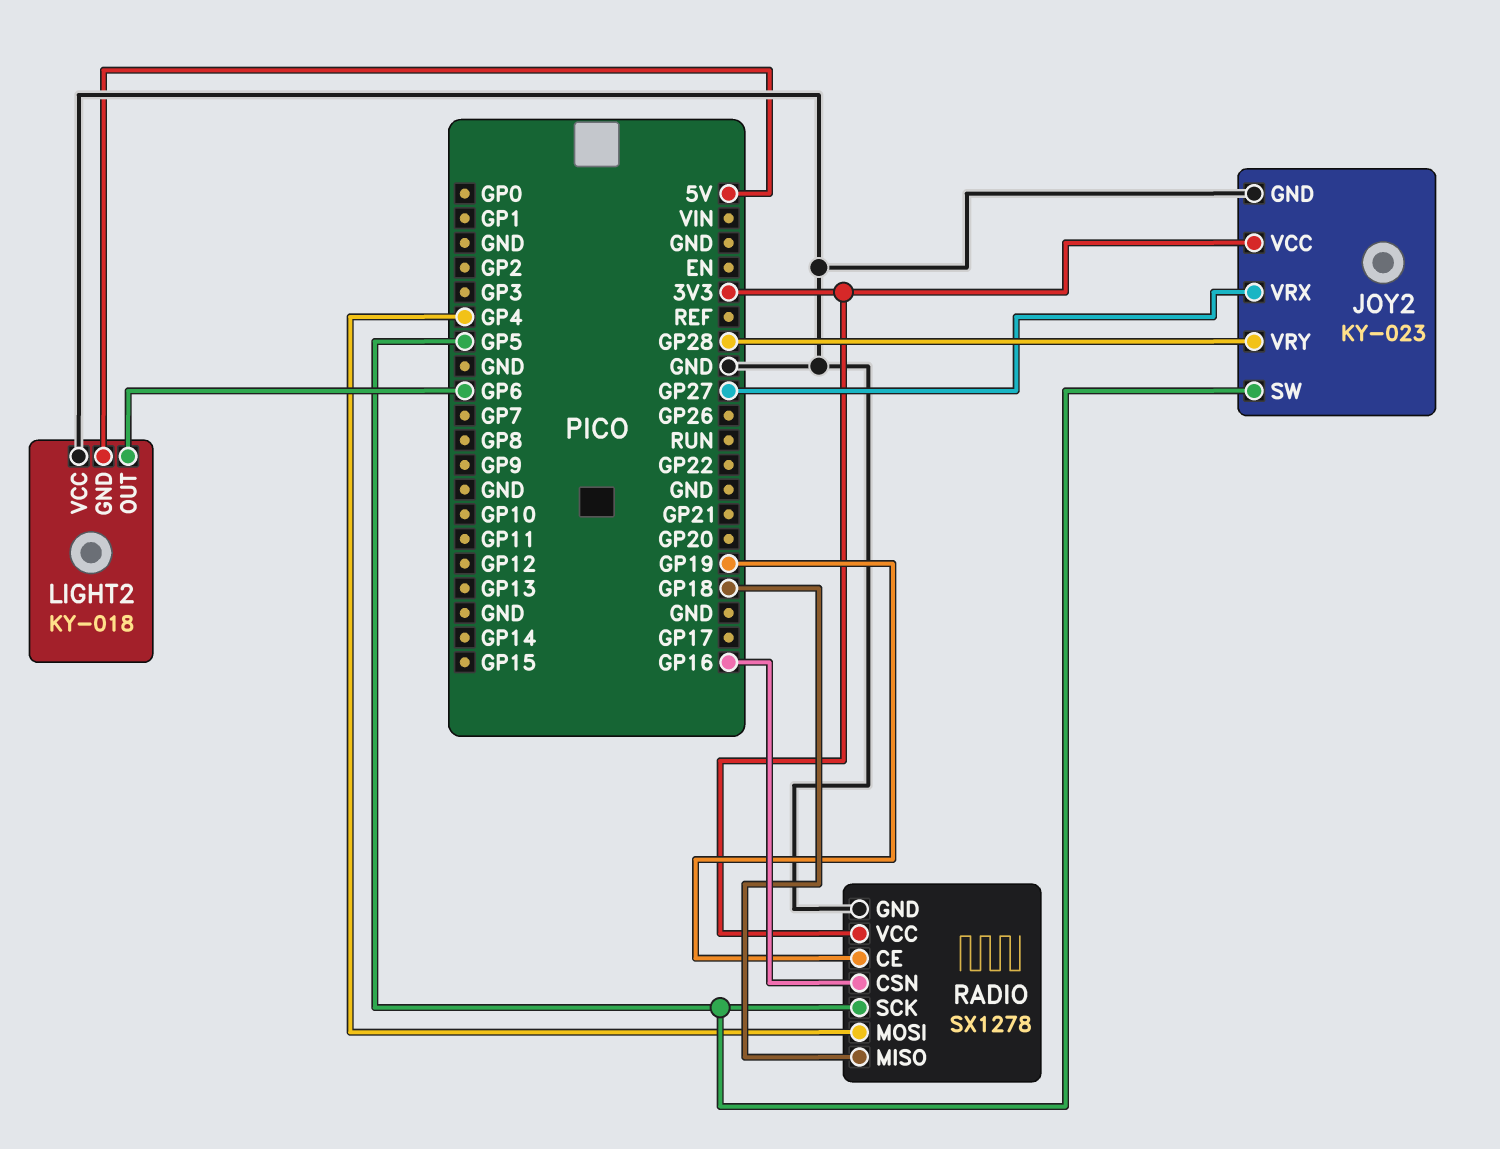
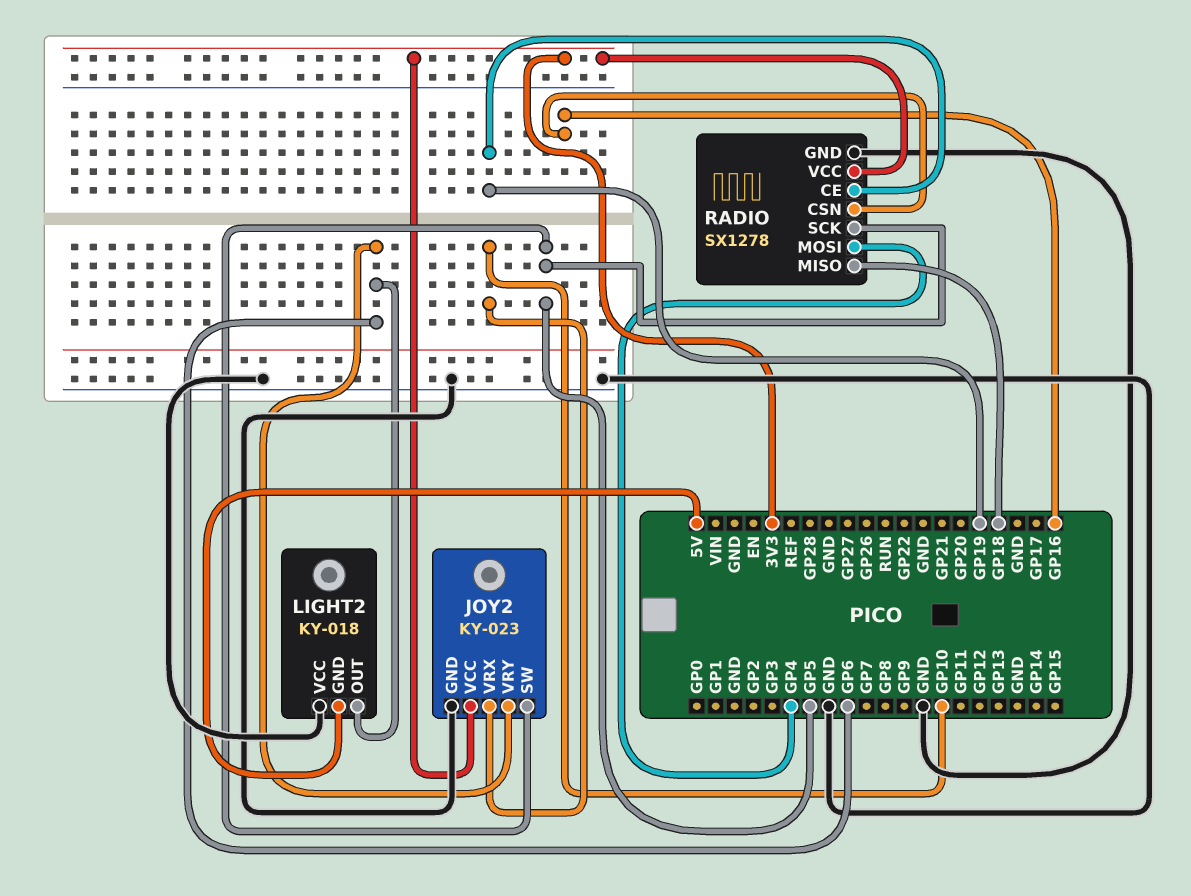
JOY2 pin VRX: GP27 -> GP10
JOY2 pin VRY: GP28 -> GP6

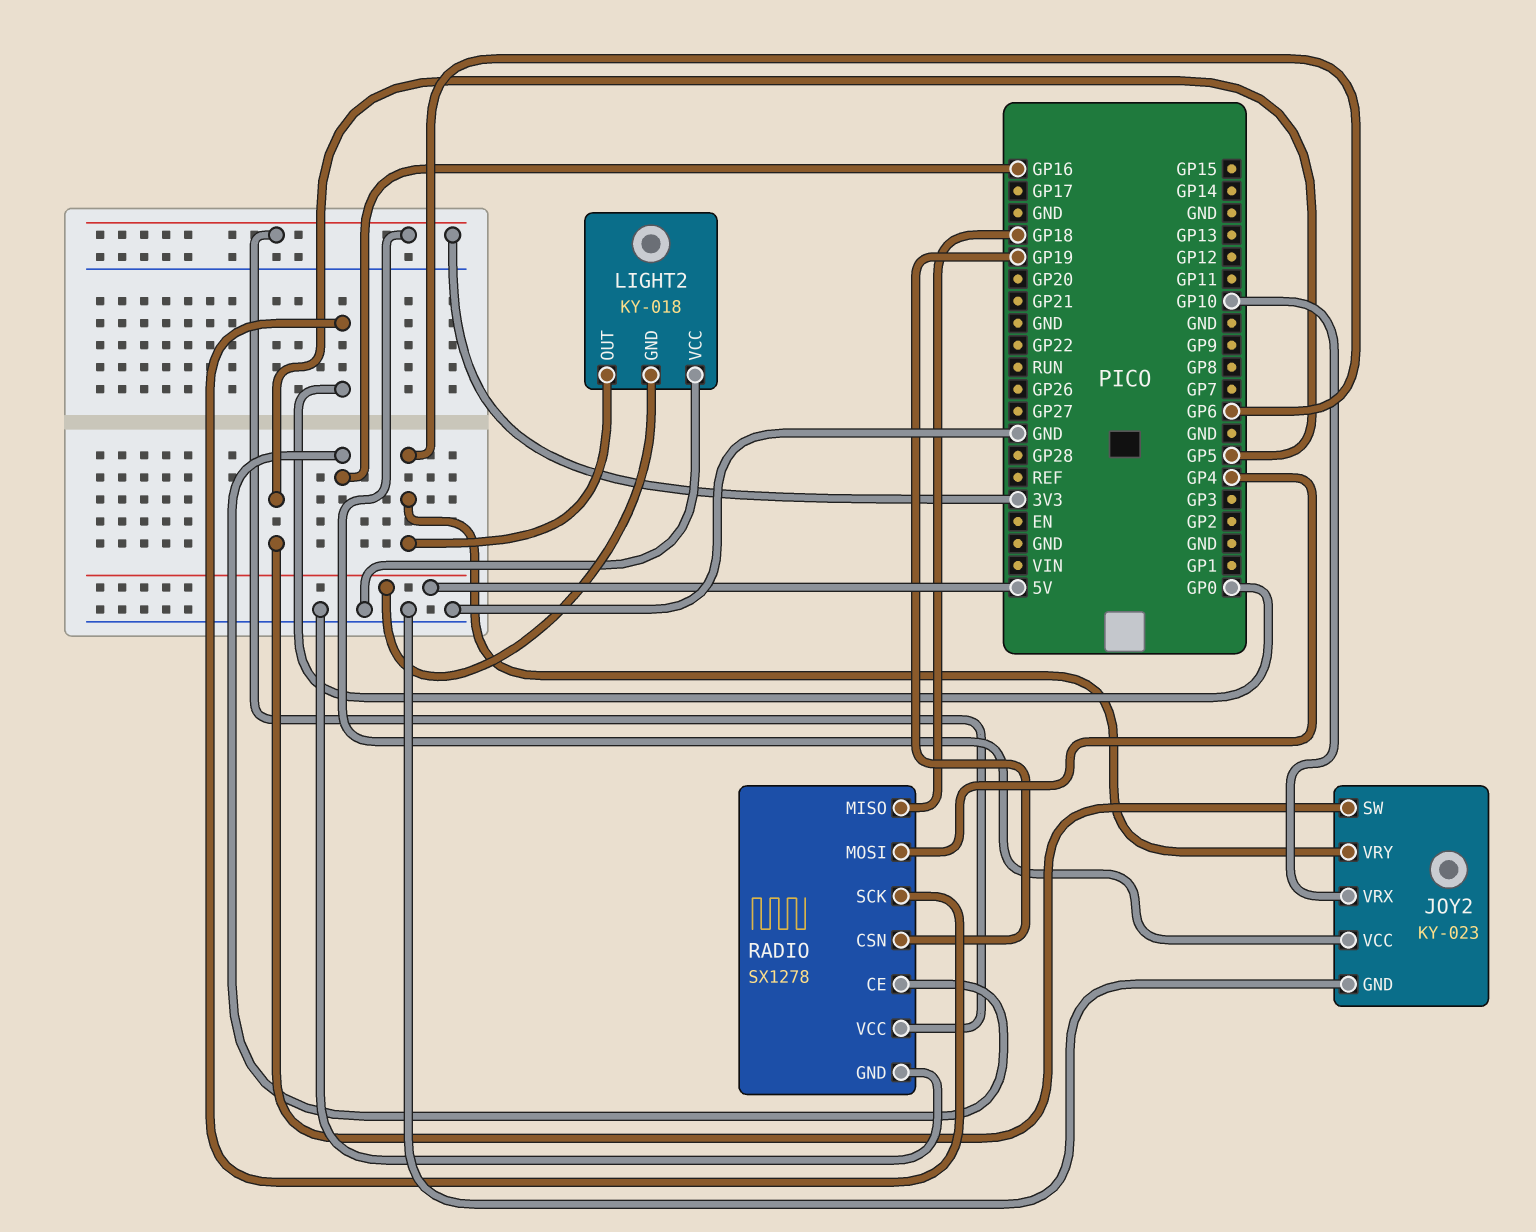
RADIO pin CE: GP19 -> GP16
RADIO pin CSN: GP16 -> GP19
RADIO pin SCK: GP5 -> GP0

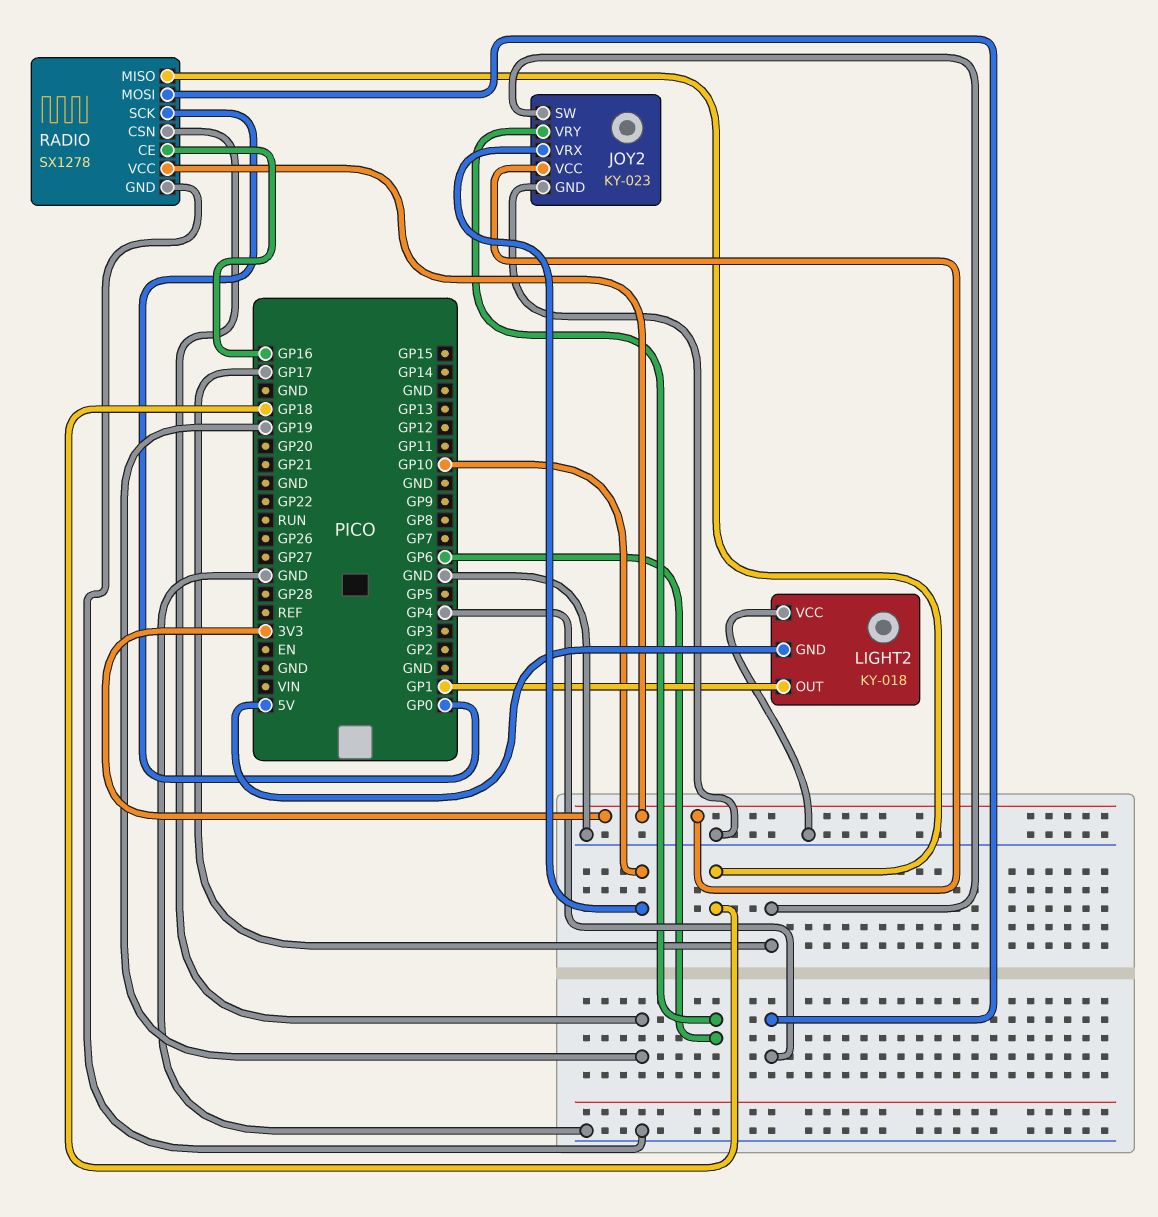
JOY2 pin SW: GP5 -> GP17
LIGHT2 pin OUT: GP6 -> GP1

